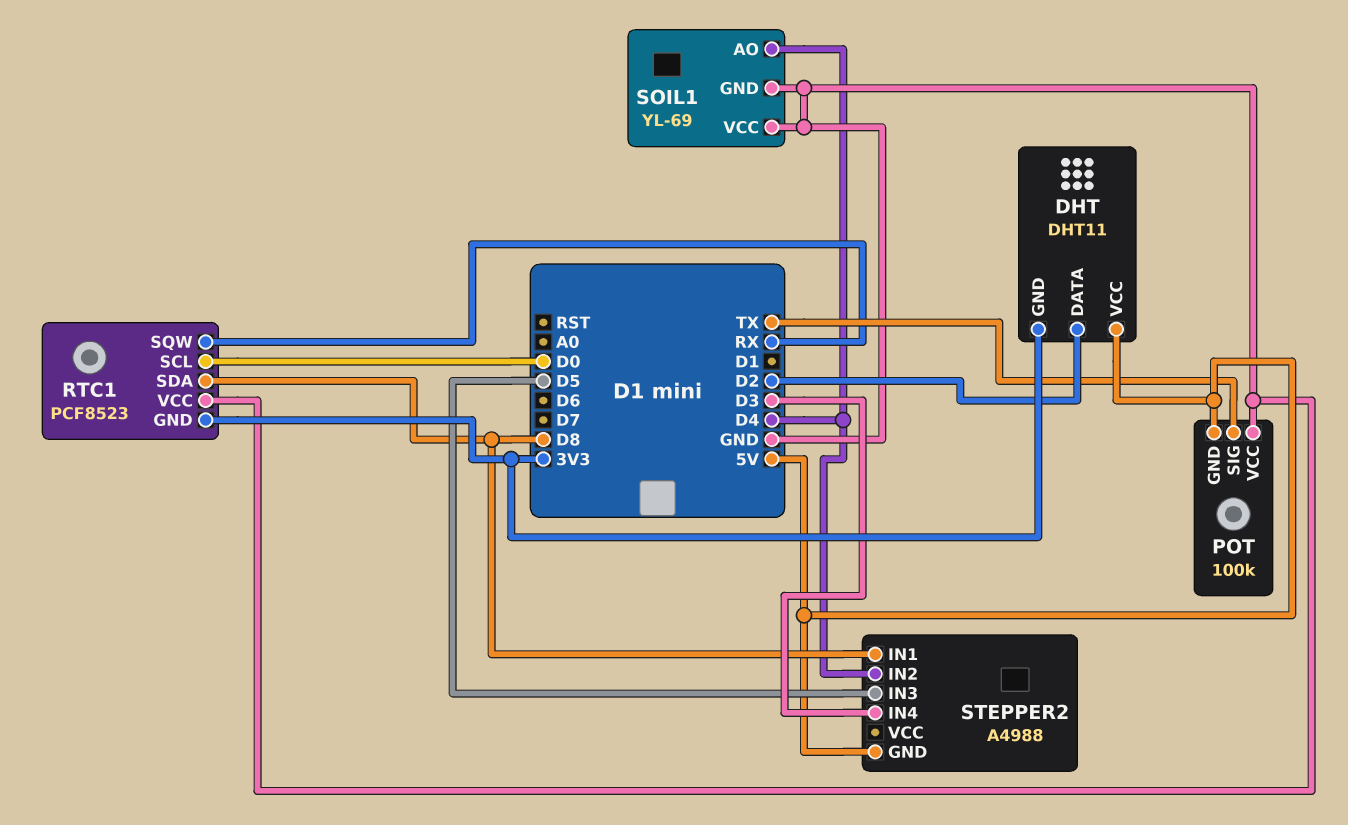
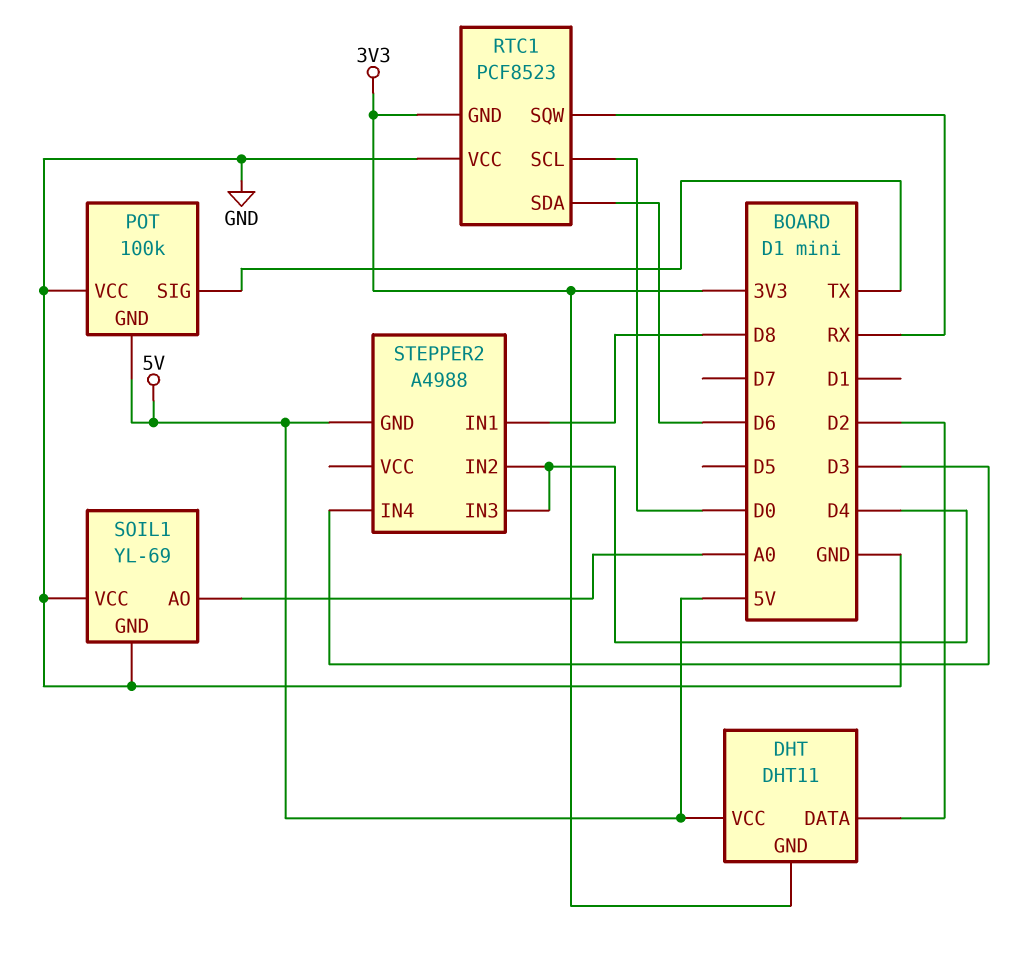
RTC1 pin SDA: D8 -> D6
SOIL1 pin AO: D4 -> A0
STEPPER2 pin IN3: D5 -> D4

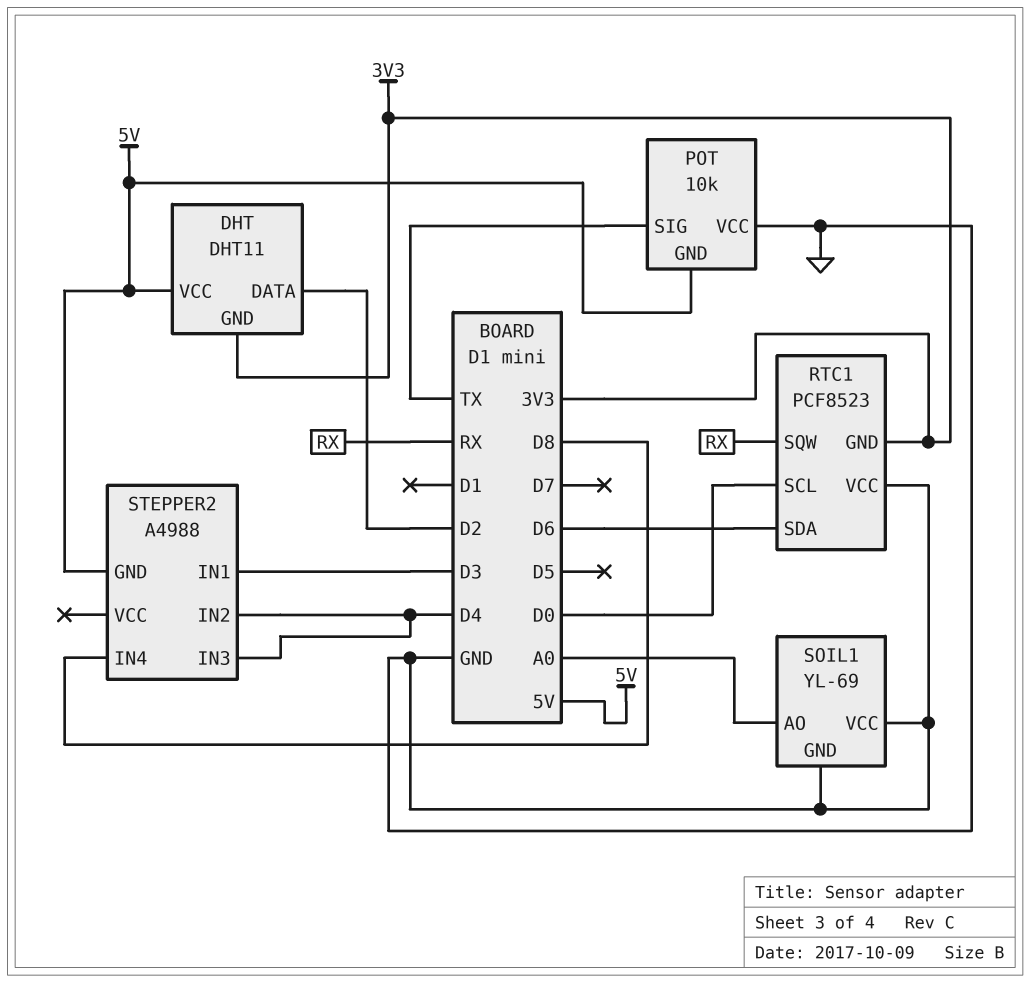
POT: 100k -> 10k
STEPPER2 pin IN1: D8 -> D3
STEPPER2 pin IN4: D3 -> D8

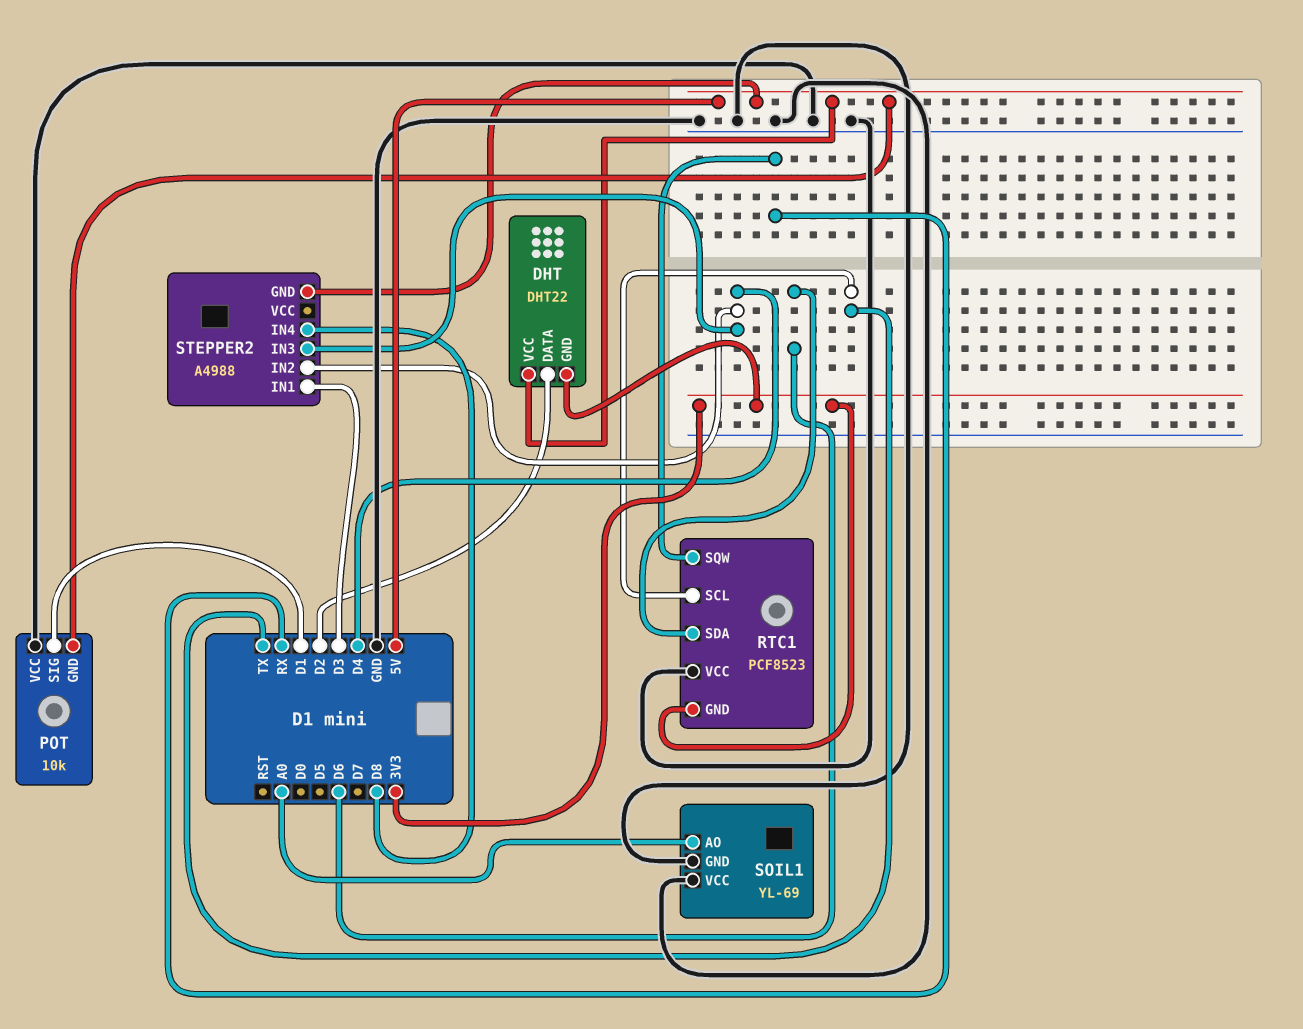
DHT: DHT11 -> DHT22
POT pin SIG: TX -> D1
RTC1 pin SCL: D0 -> TX

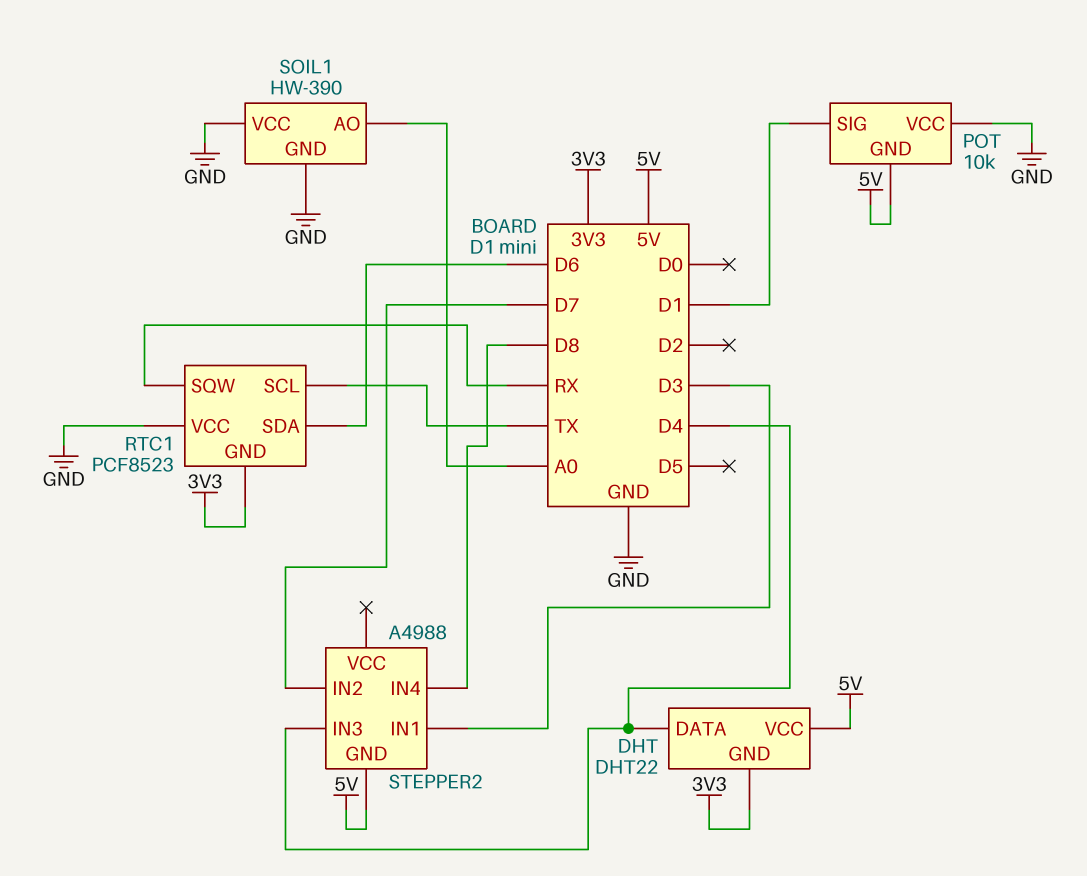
DHT pin DATA: D2 -> D4
SOIL1: YL-69 -> HW-390
STEPPER2 pin IN2: D4 -> D7

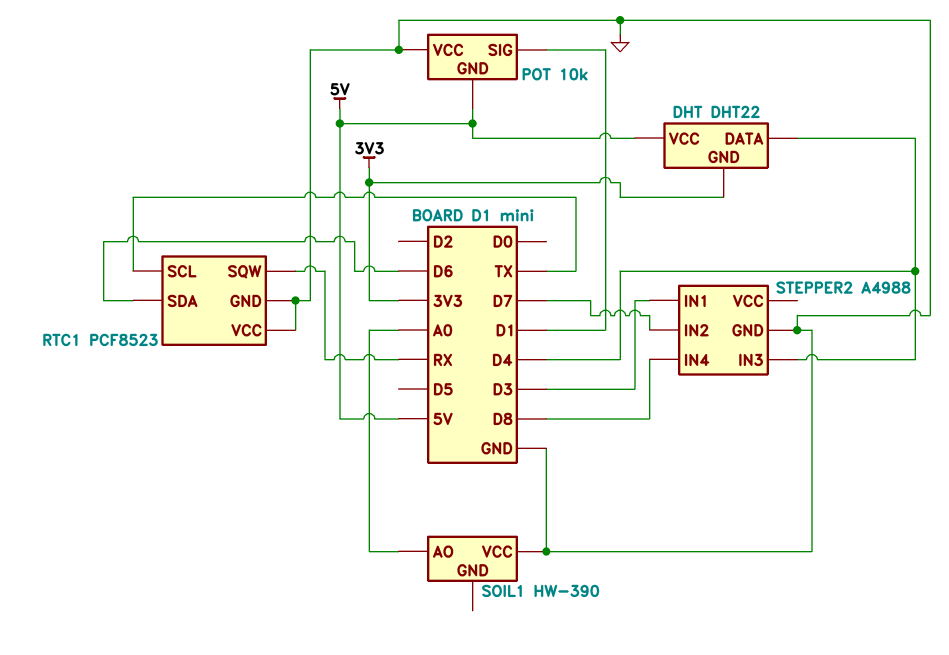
RTC1 pin GND: 3V3 -> GND
SOIL1 pin GND: GND -> none
STEPPER2 pin GND: 5V -> GND

